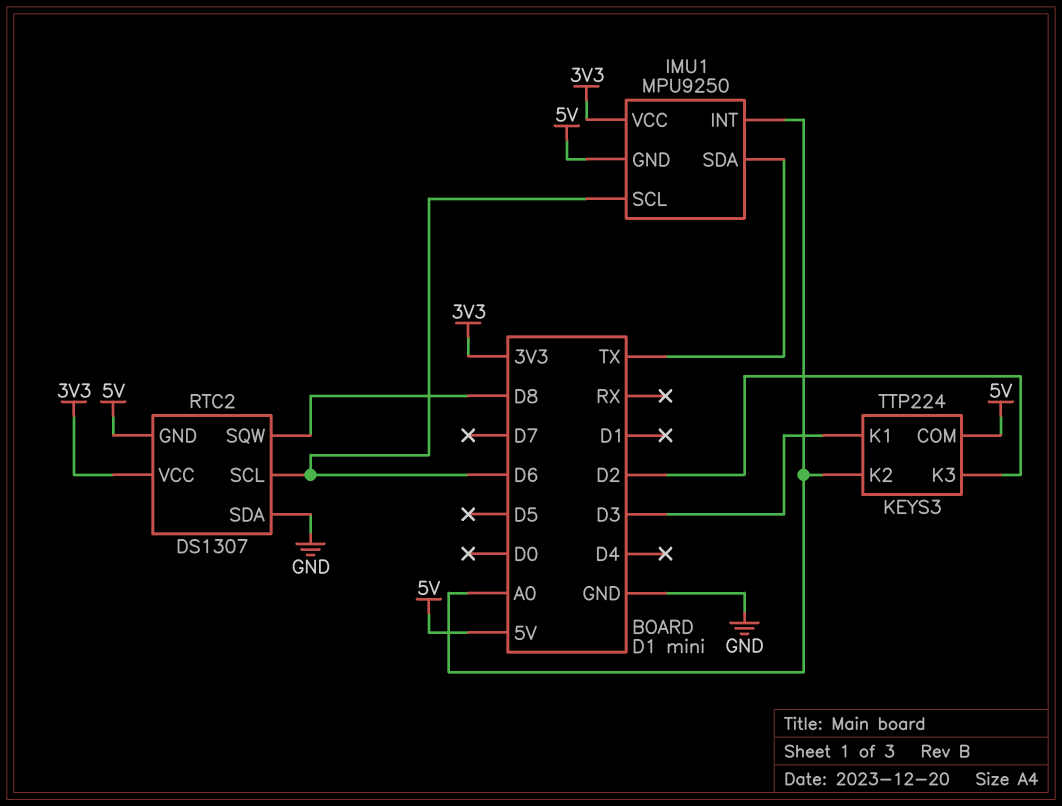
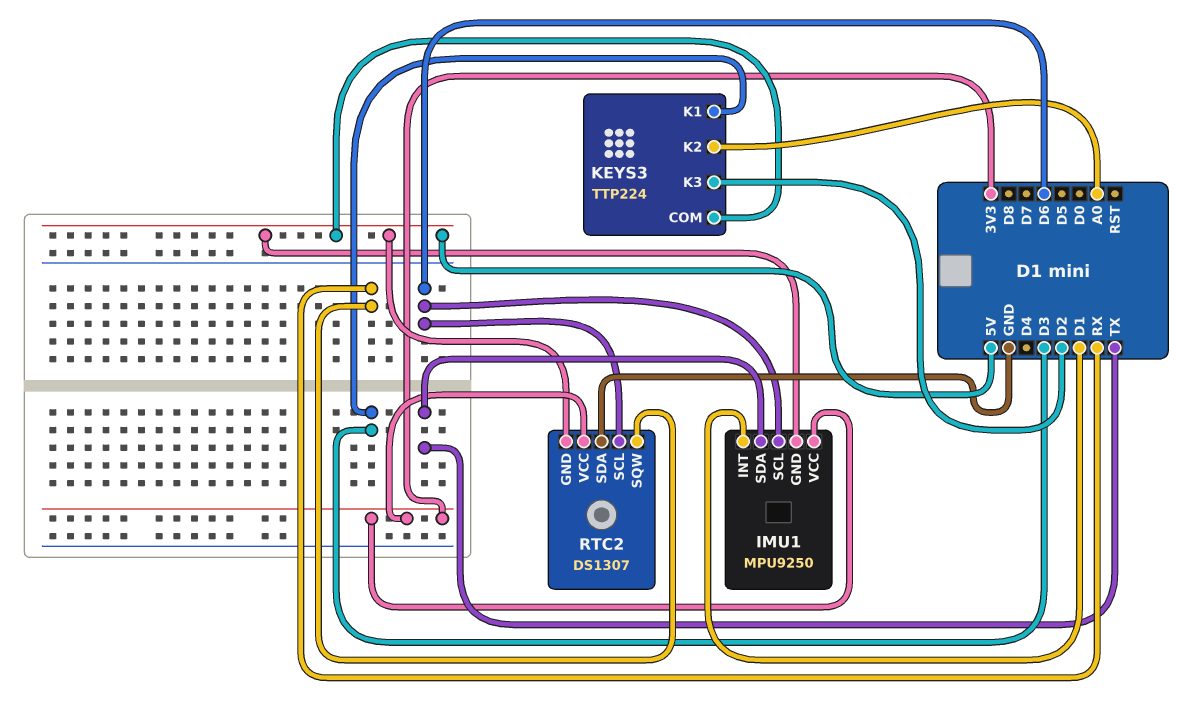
IMU1 pin INT: A0 -> D1
RTC2 pin SQW: D8 -> RX

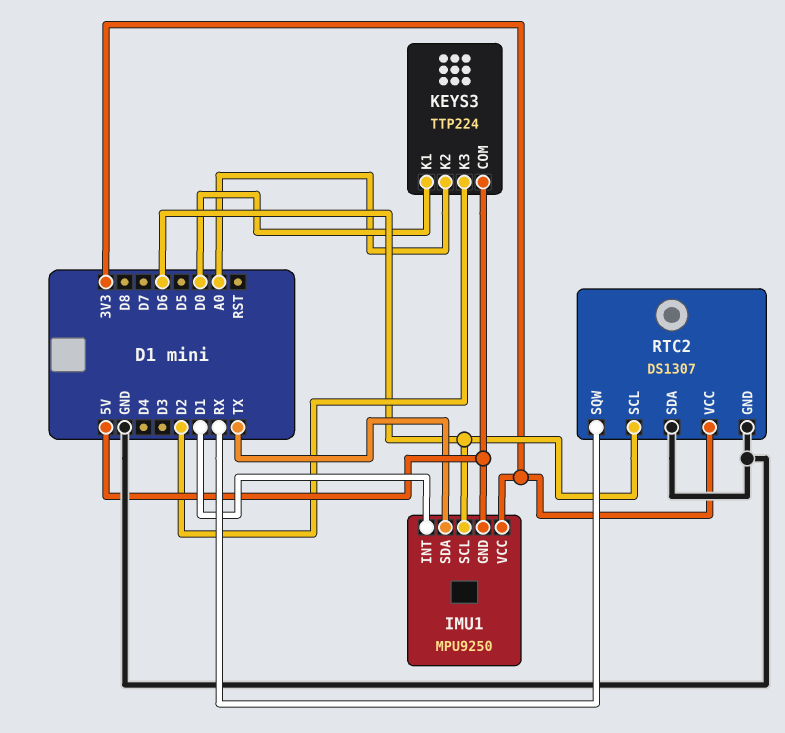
KEYS3 pin K1: D3 -> D0
RTC2 pin GND: 5V -> GND

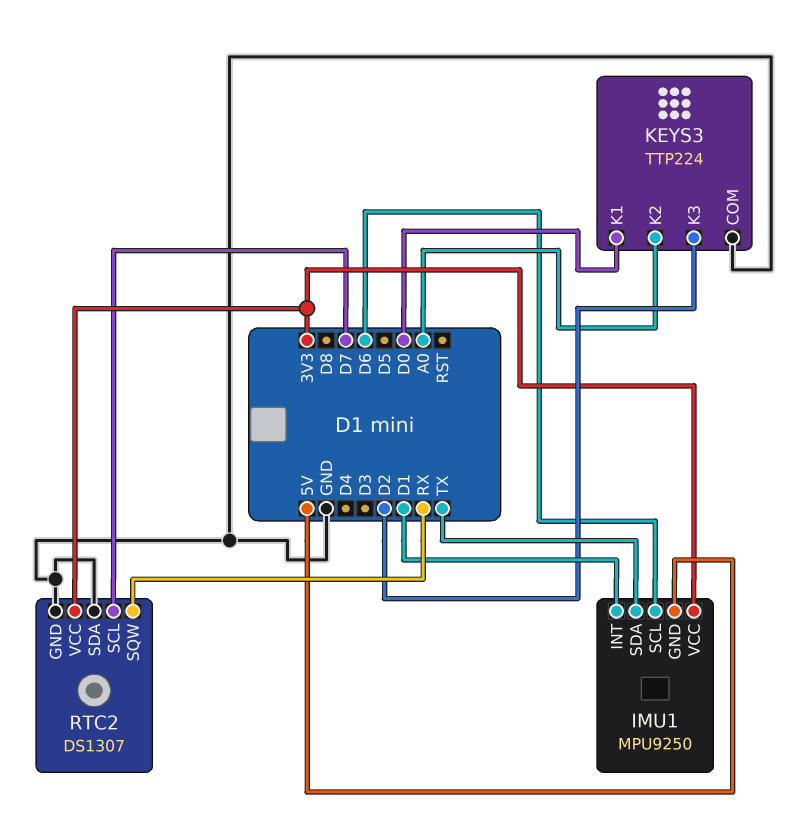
KEYS3 pin COM: 5V -> GND
RTC2 pin SCL: D6 -> D7

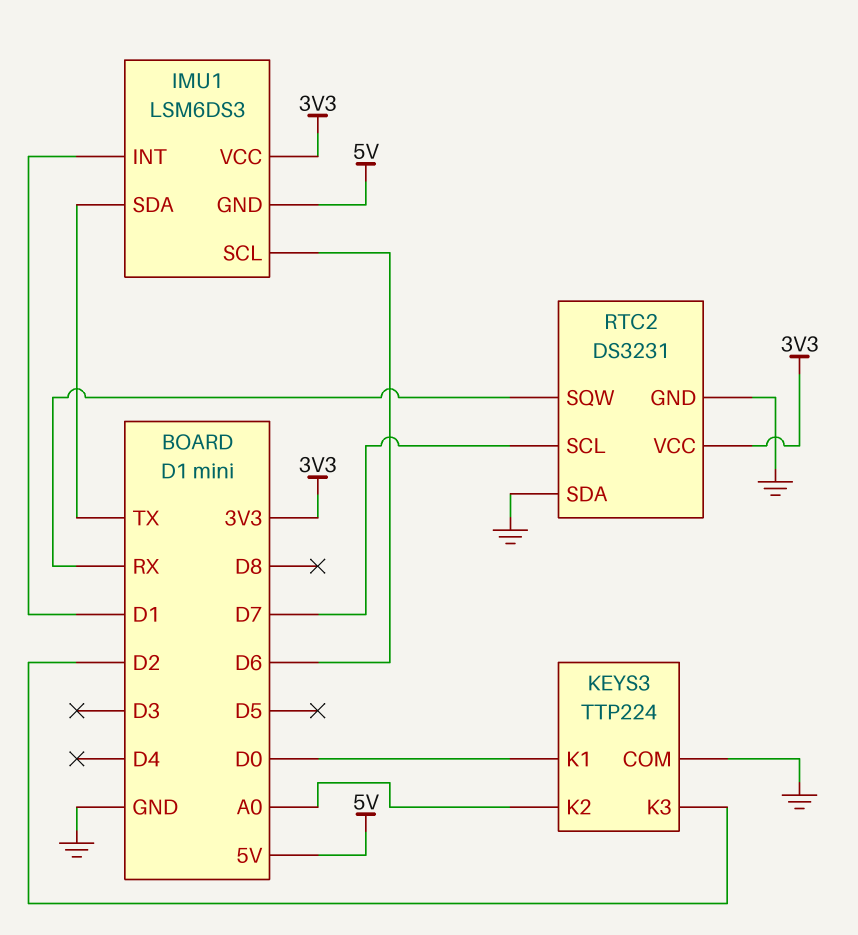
IMU1: MPU9250 -> LSM6DS3
RTC2: DS1307 -> DS3231

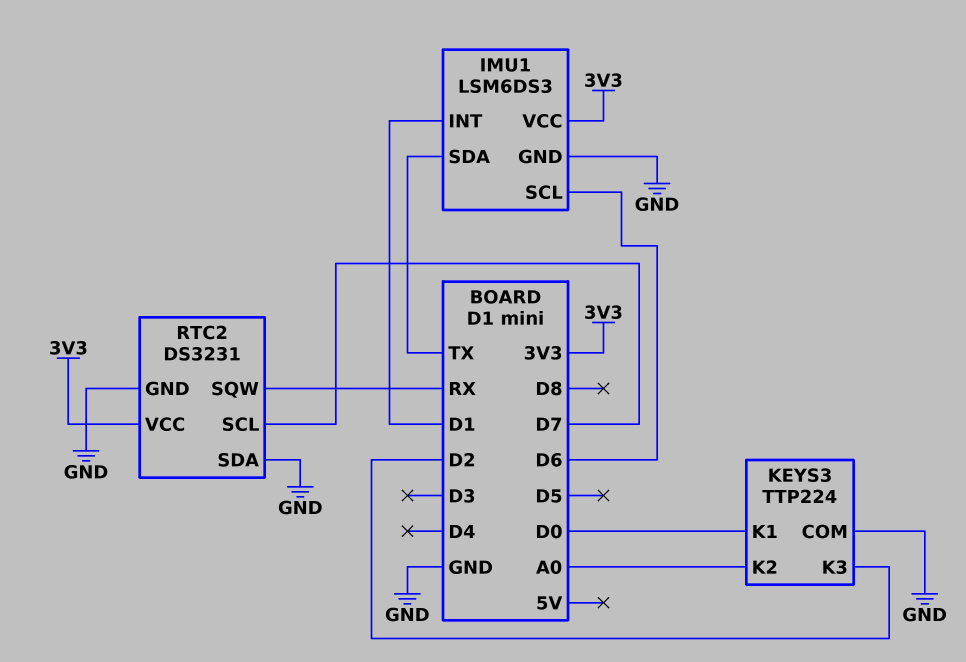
IMU1 pin GND: 5V -> GND

